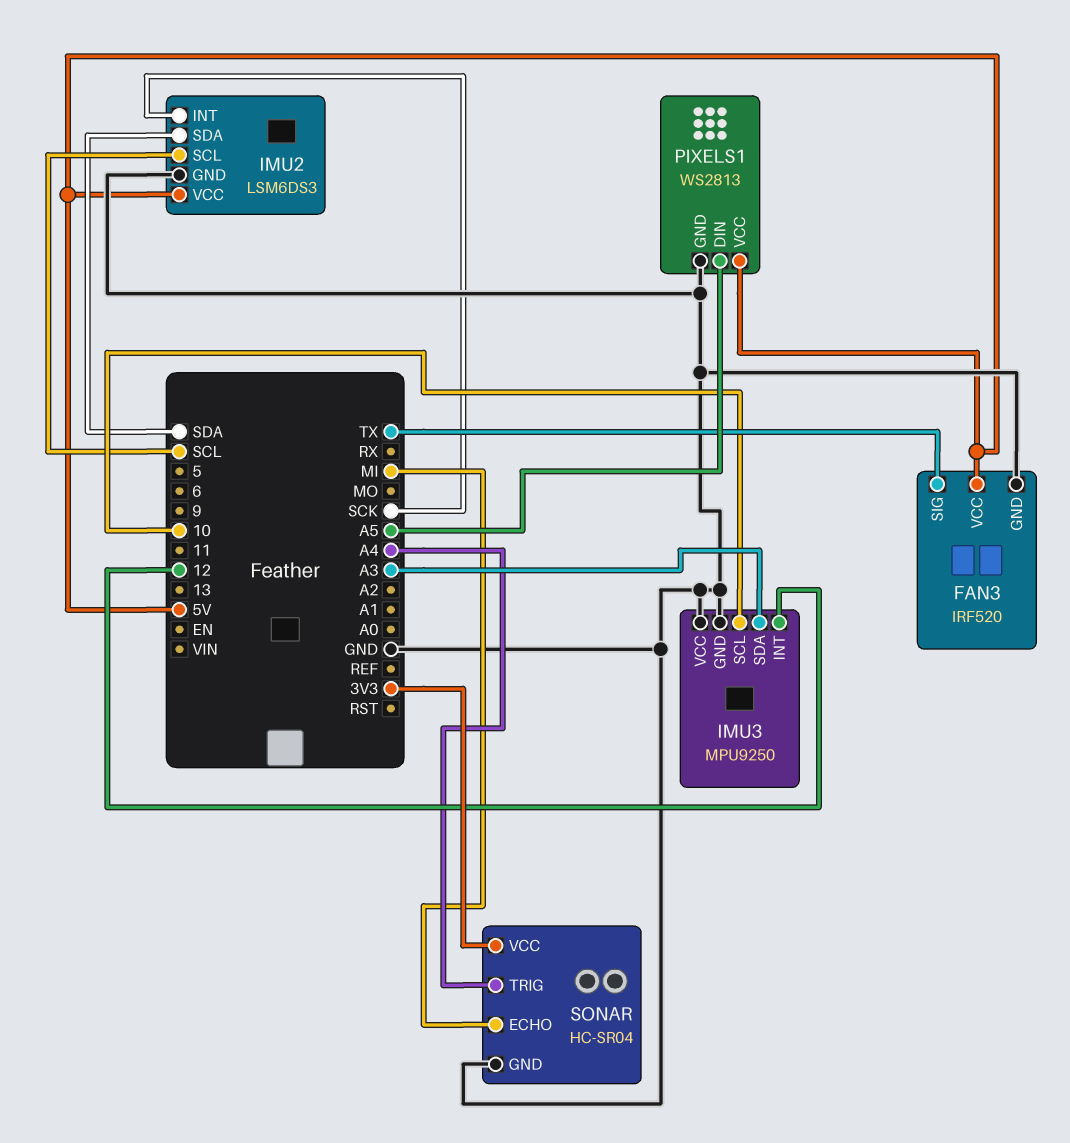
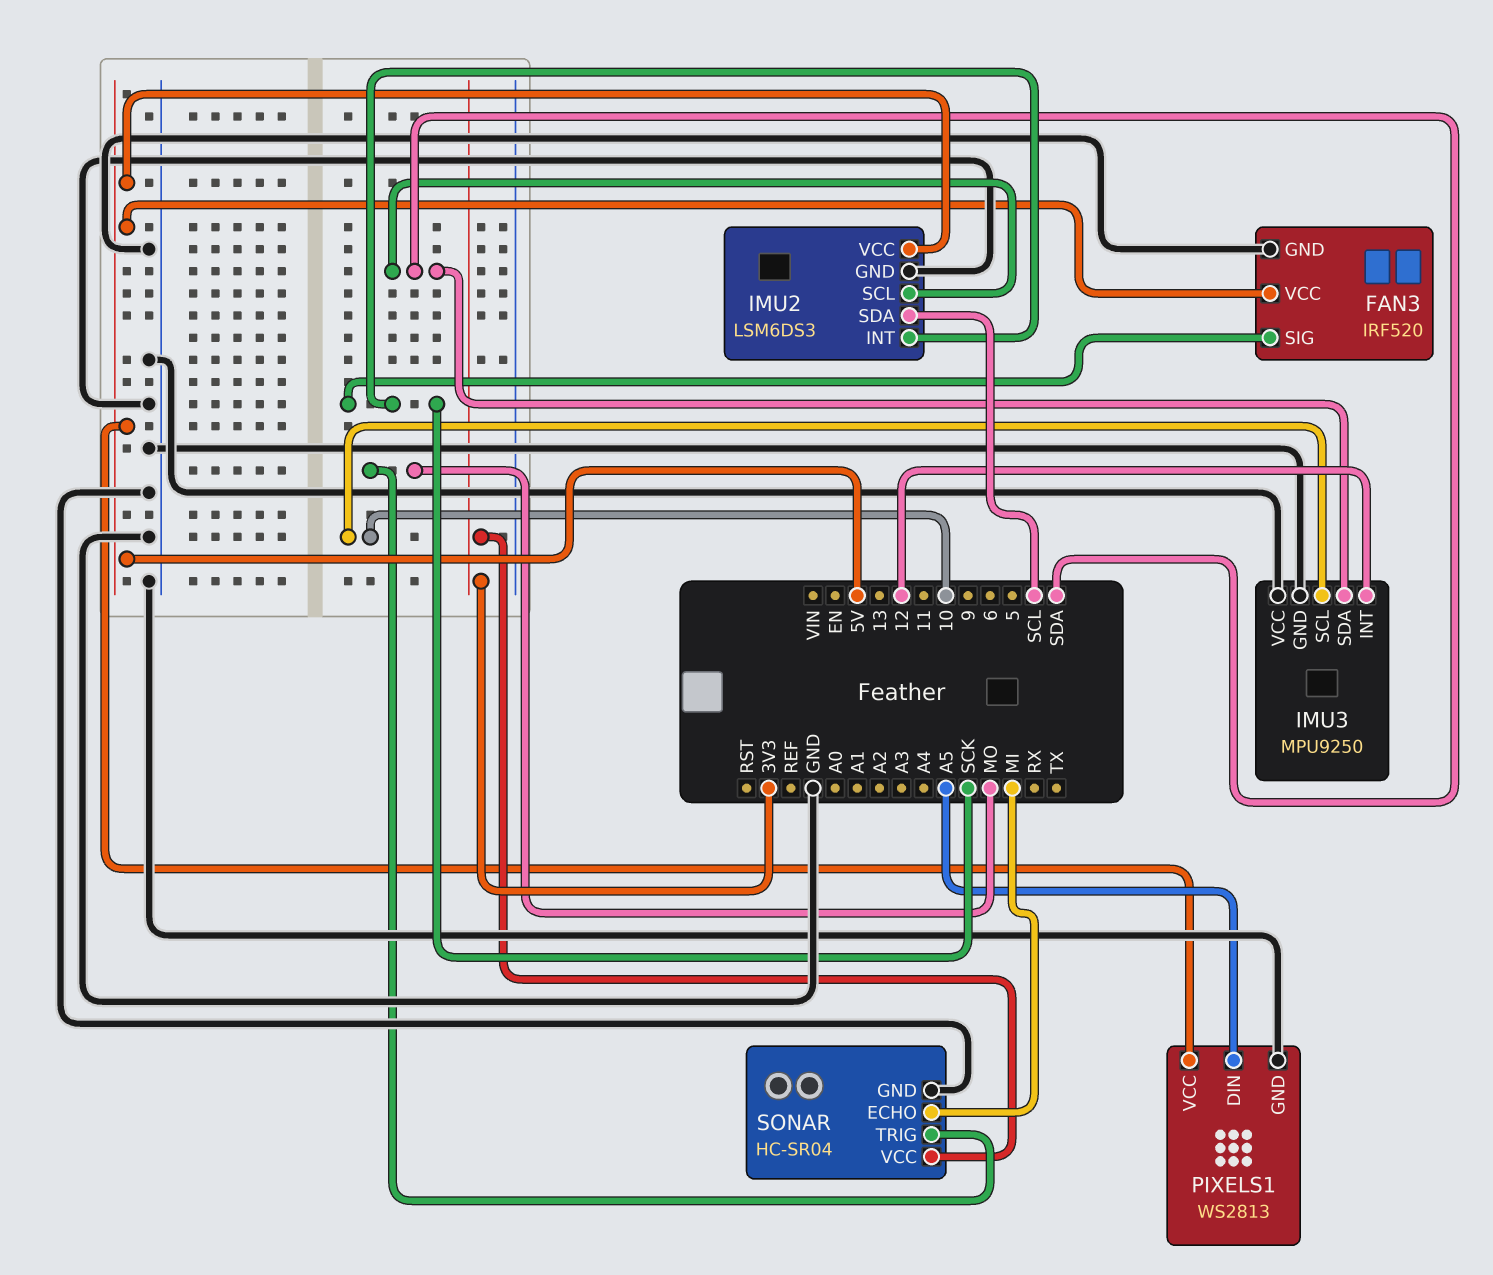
FAN3 pin SIG: TX -> SCK
IMU2 pin SCL: SCL -> SDA
IMU2 pin SDA: SDA -> SCL
IMU3 pin SDA: A3 -> SDA
SONAR pin TRIG: A4 -> MO

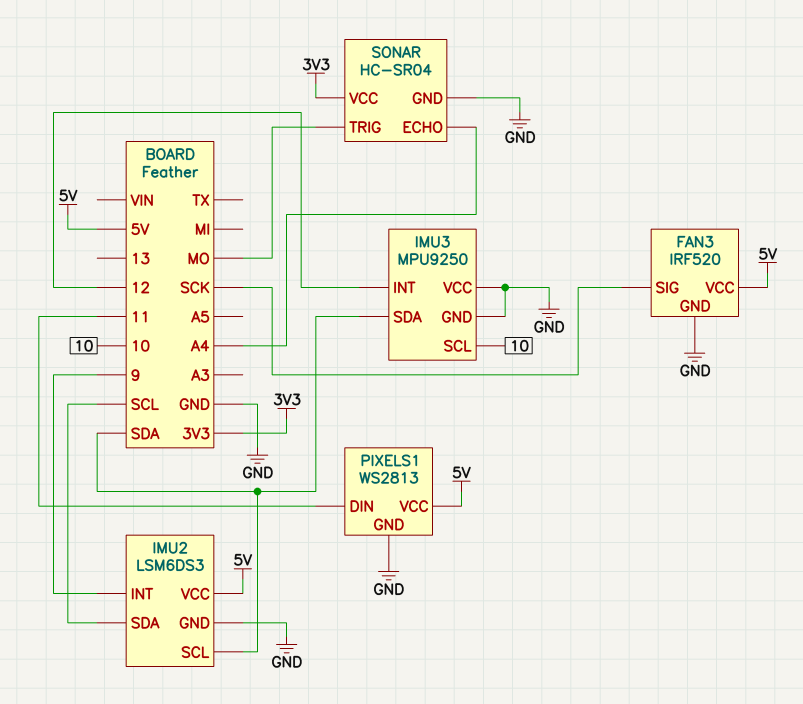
IMU2 pin INT: SCK -> 9
PIXELS1 pin DIN: A5 -> 11
SONAR pin ECHO: MI -> A4

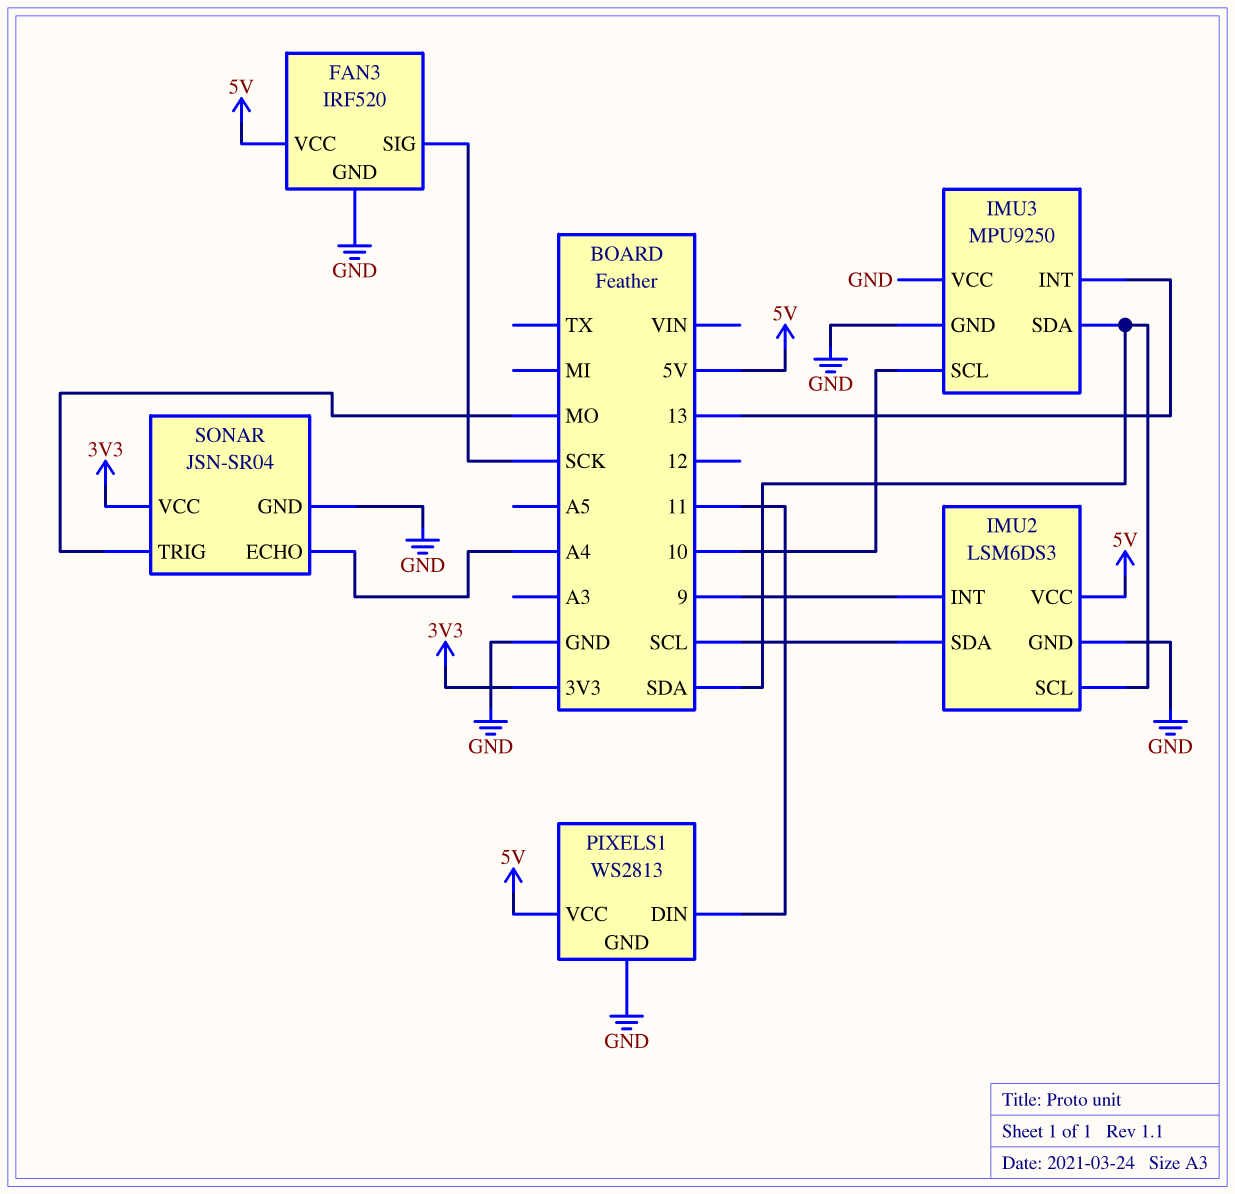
IMU3 pin INT: 12 -> 13
SONAR: HC-SR04 -> JSN-SR04

